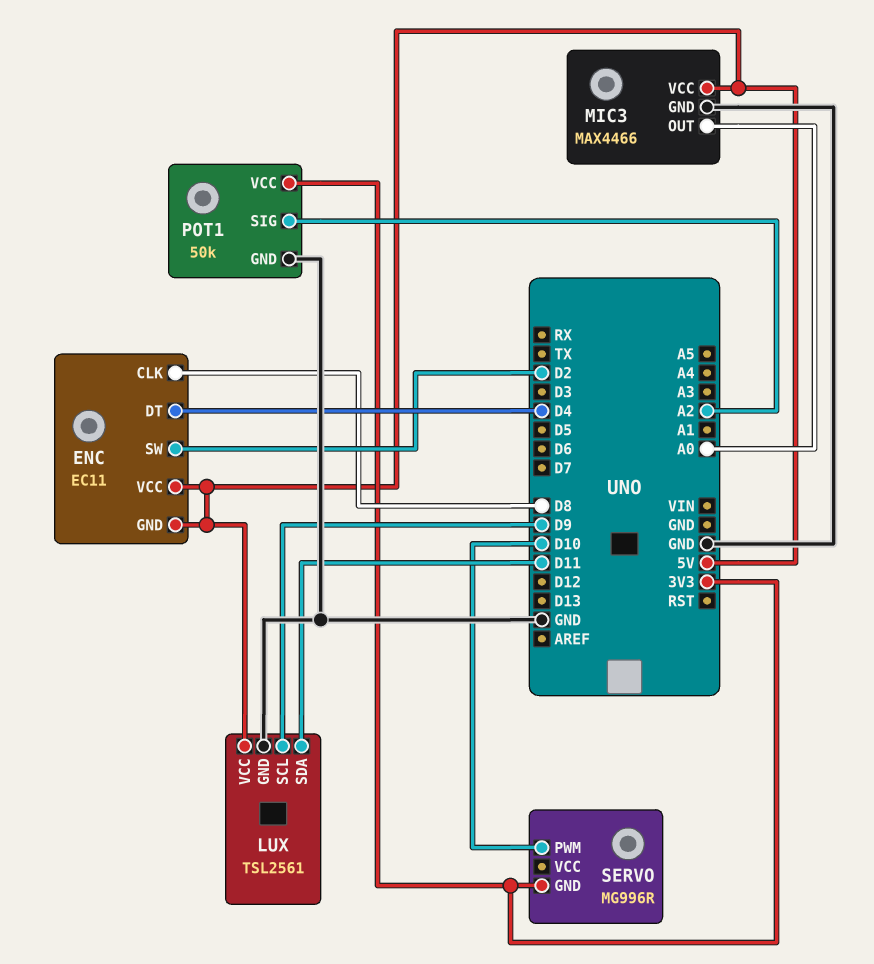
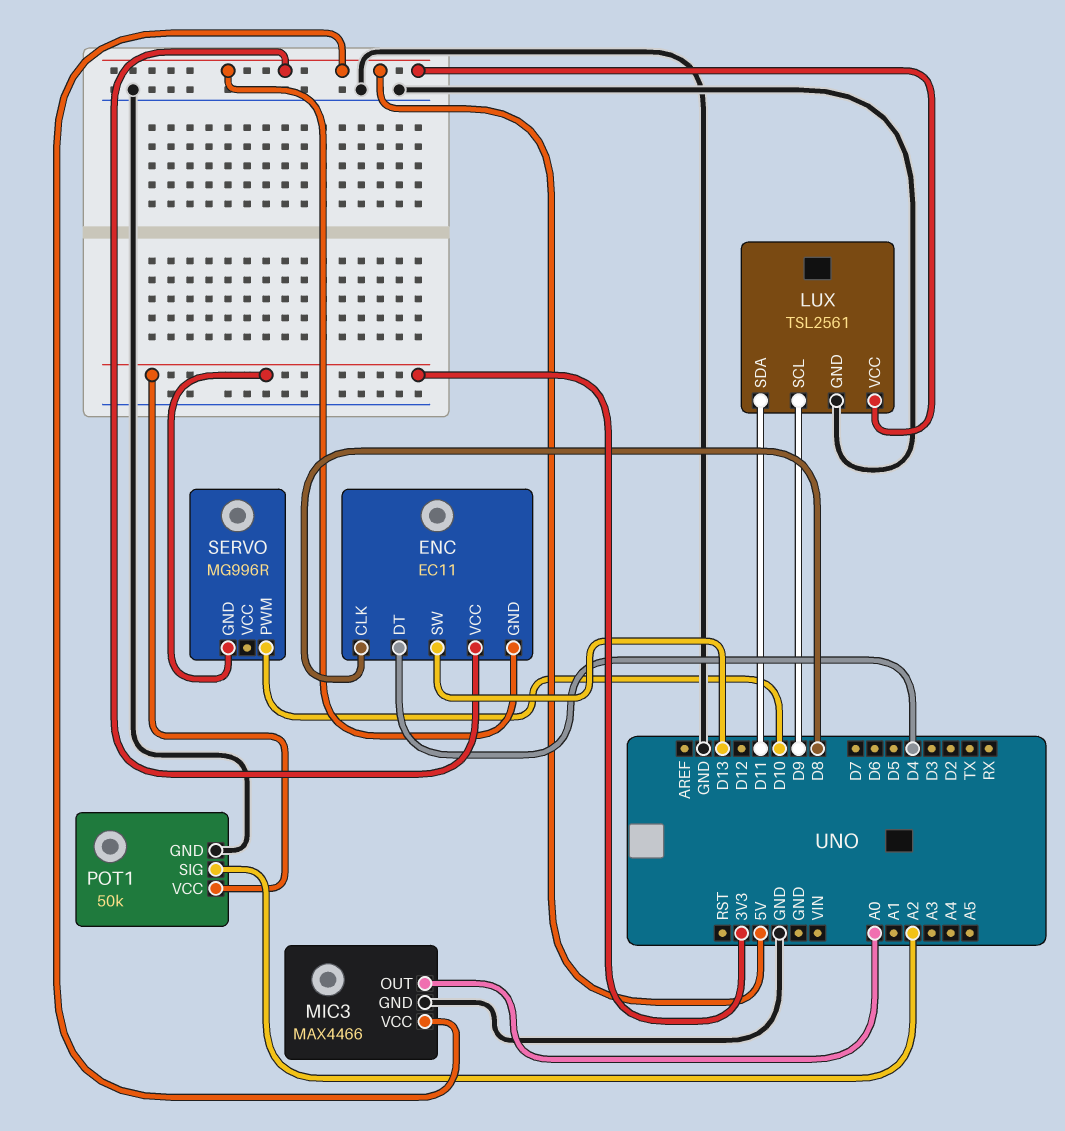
ENC pin SW: D2 -> D13

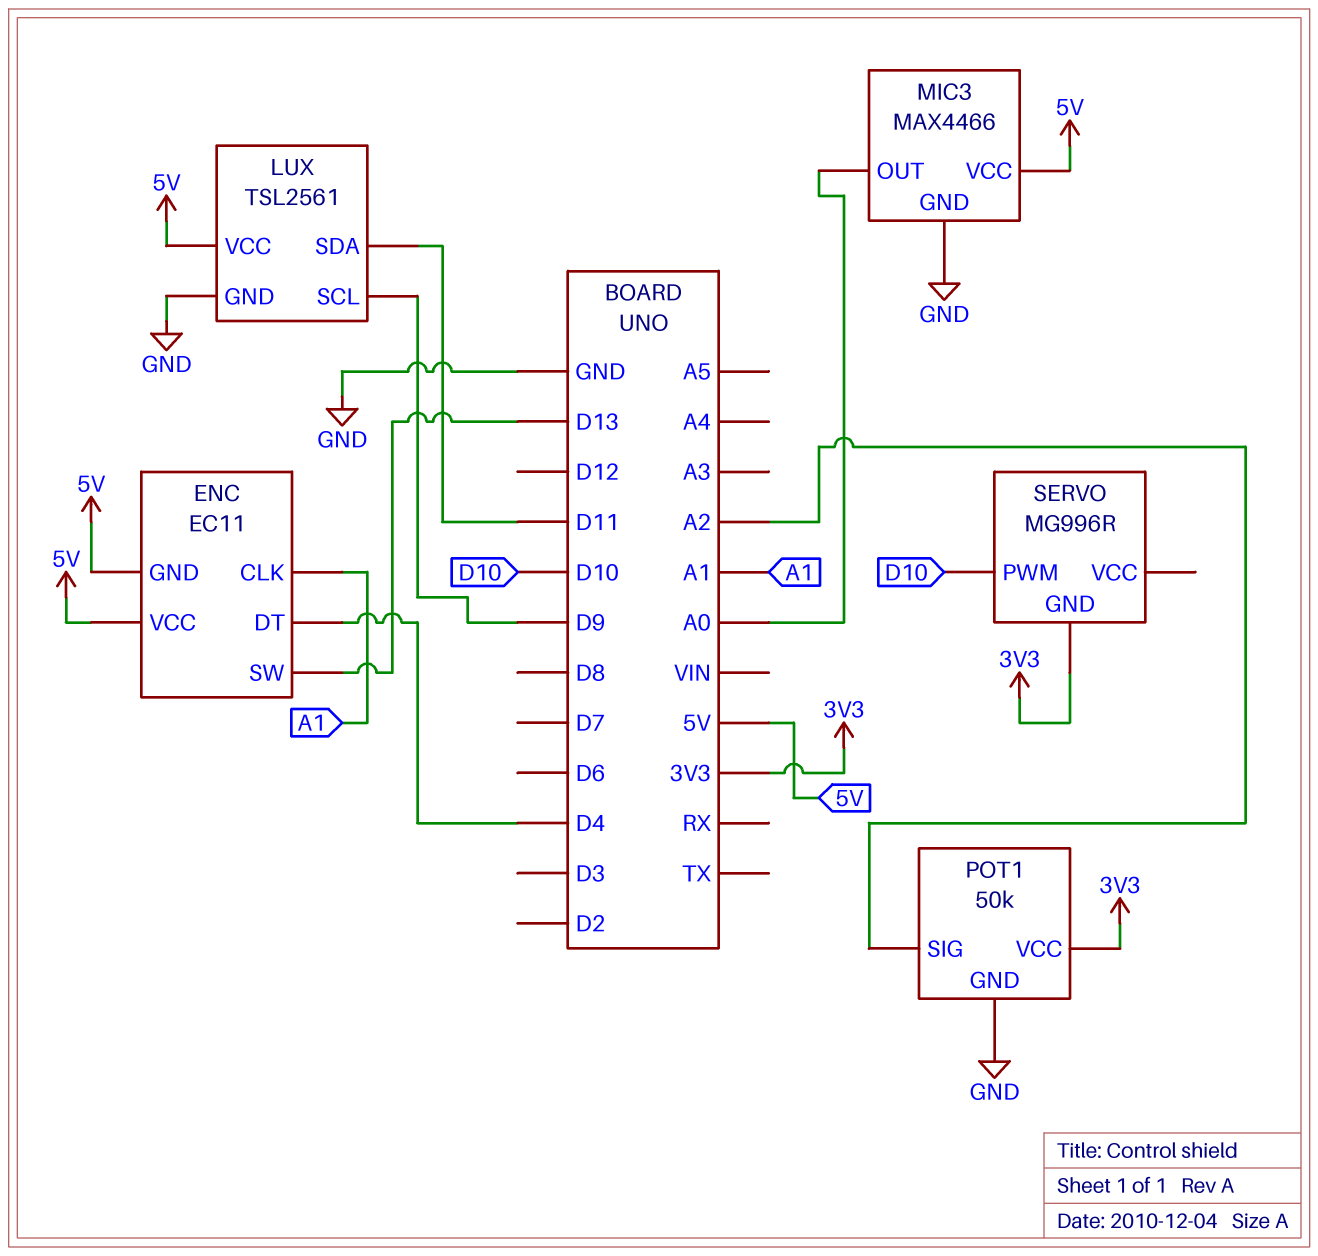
ENC pin CLK: D8 -> A1

